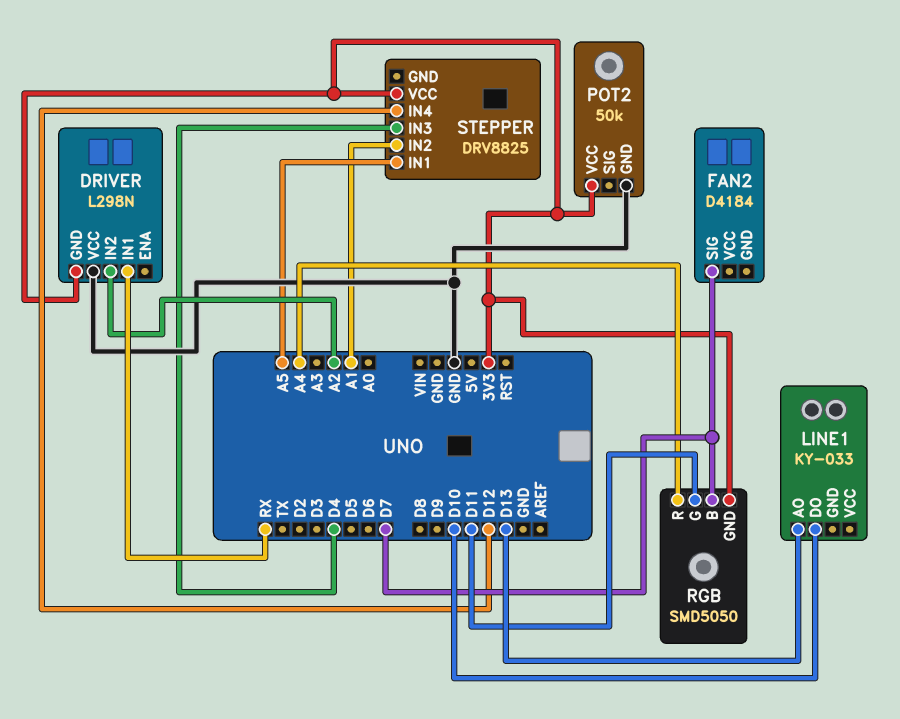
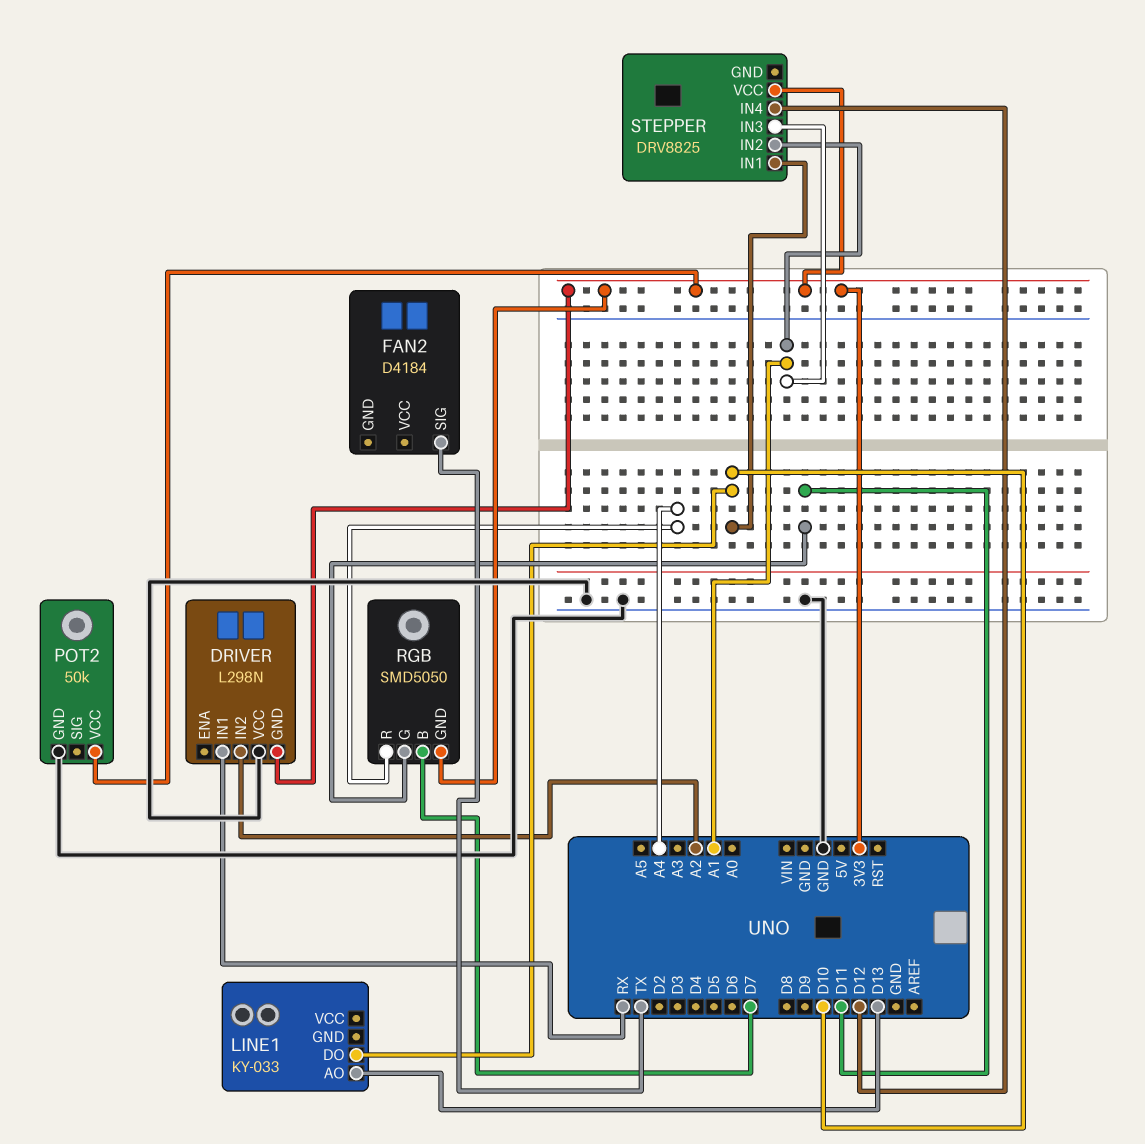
FAN2 pin SIG: D7 -> TX
STEPPER pin IN1: A5 -> D10
STEPPER pin IN3: D4 -> A1

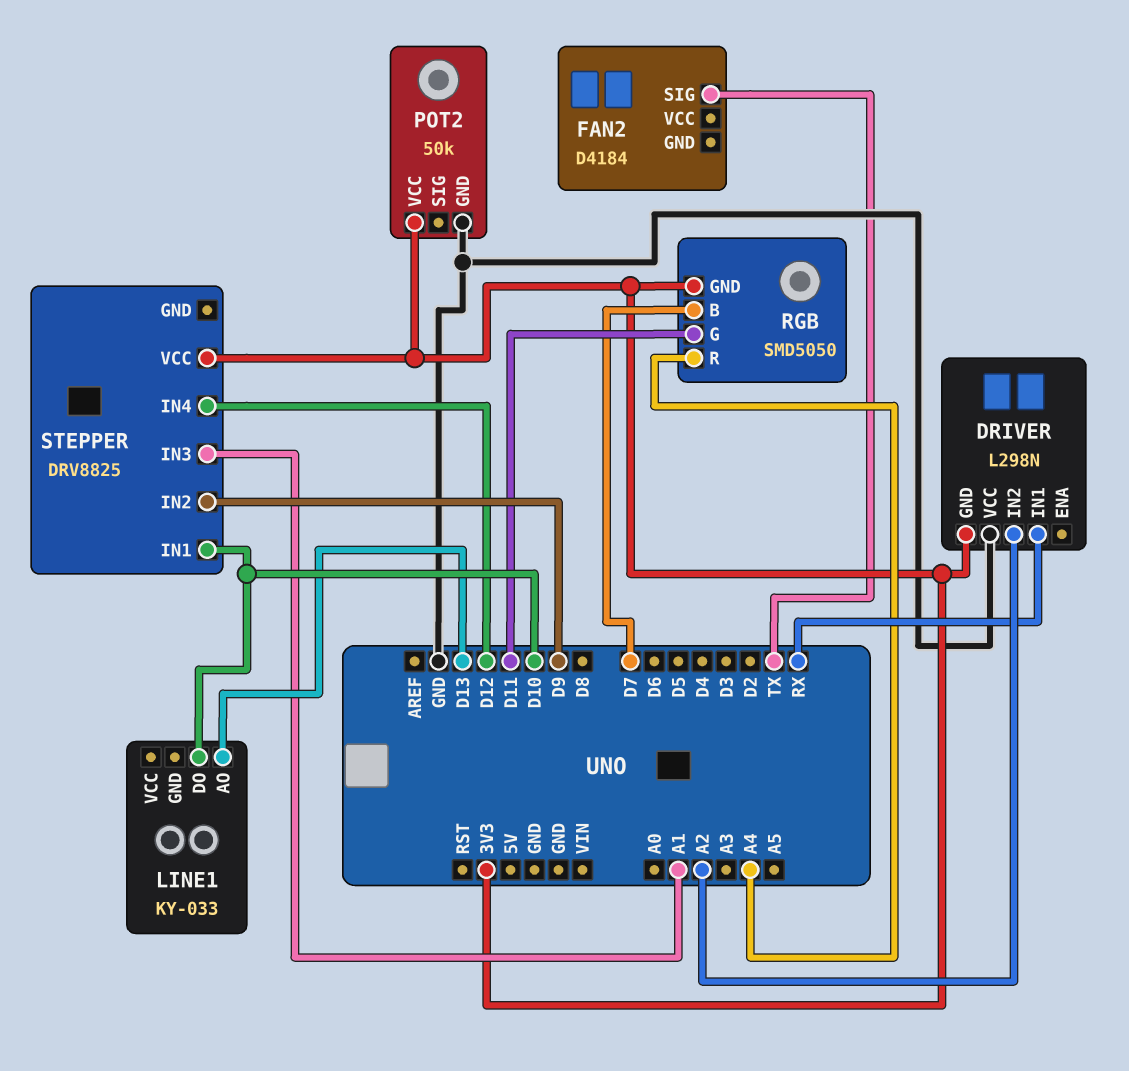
STEPPER pin IN2: A1 -> D9

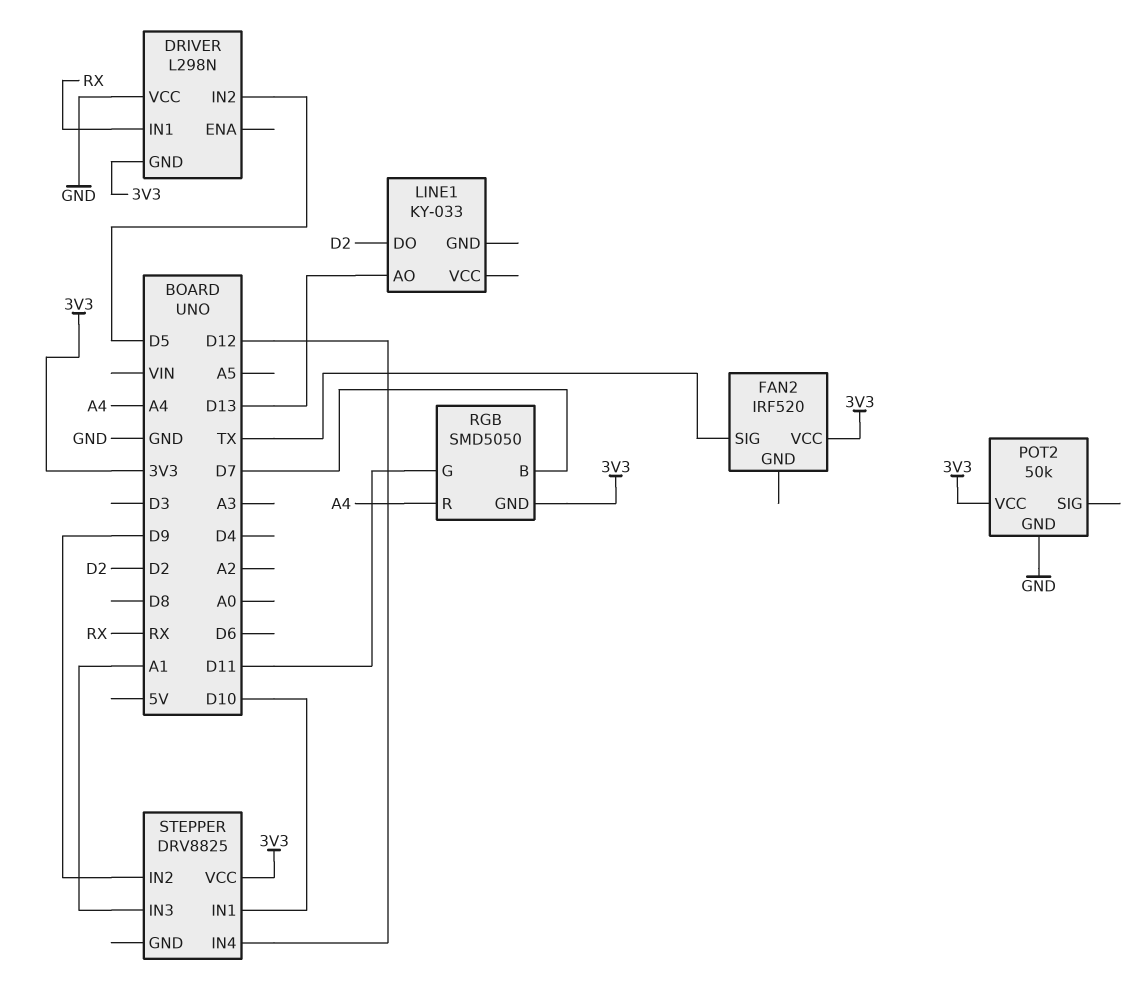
DRIVER pin IN2: A2 -> D5
FAN2: D4184 -> IRF520
FAN2 pin VCC: none -> 3V3
LINE1 pin DO: D10 -> D2

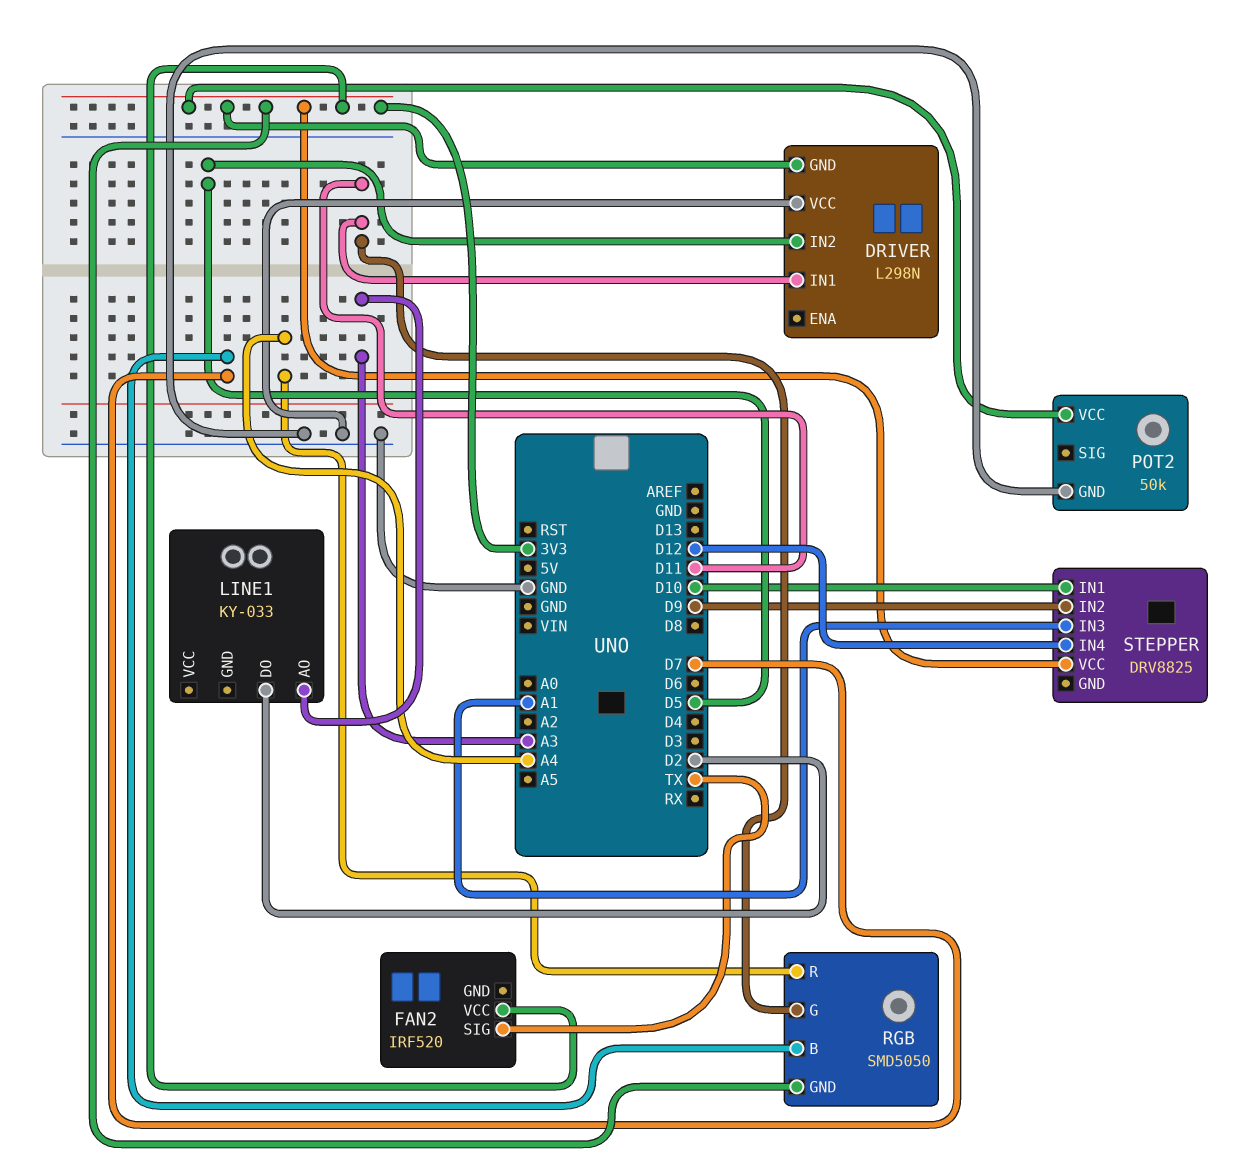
DRIVER pin IN1: RX -> D11
LINE1 pin AO: D13 -> A3

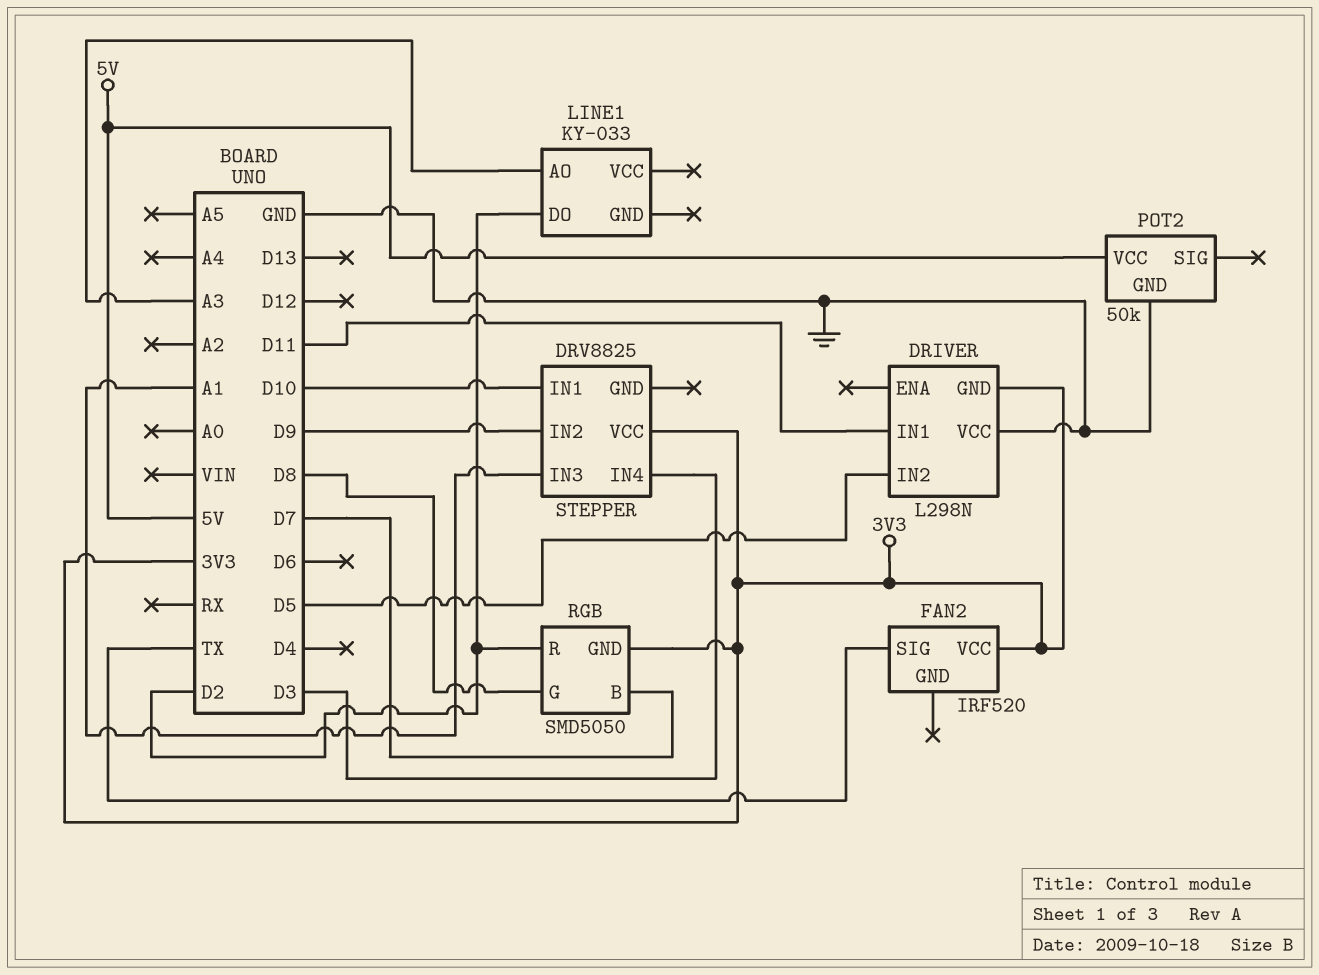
POT2 pin VCC: 3V3 -> 5V
RGB pin G: D11 -> D8
RGB pin R: A4 -> D2
STEPPER pin IN4: D12 -> D3

